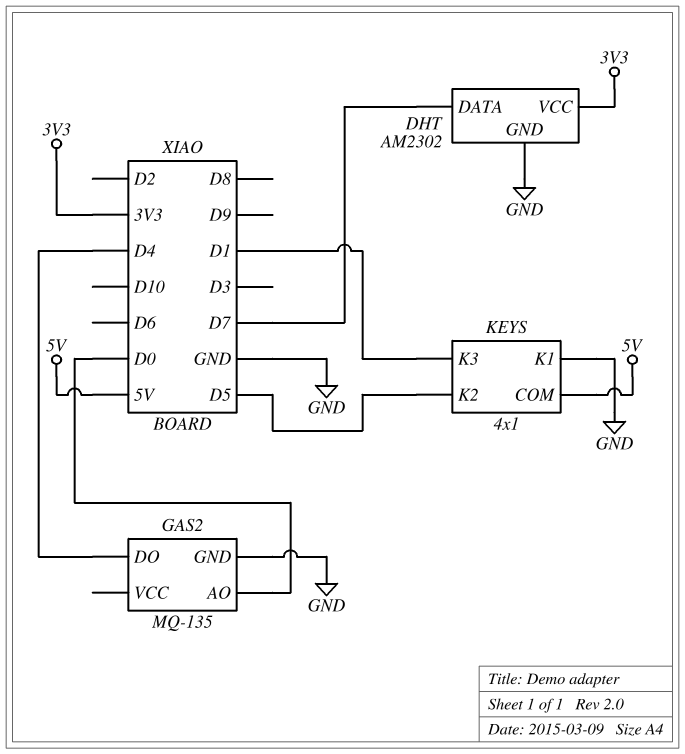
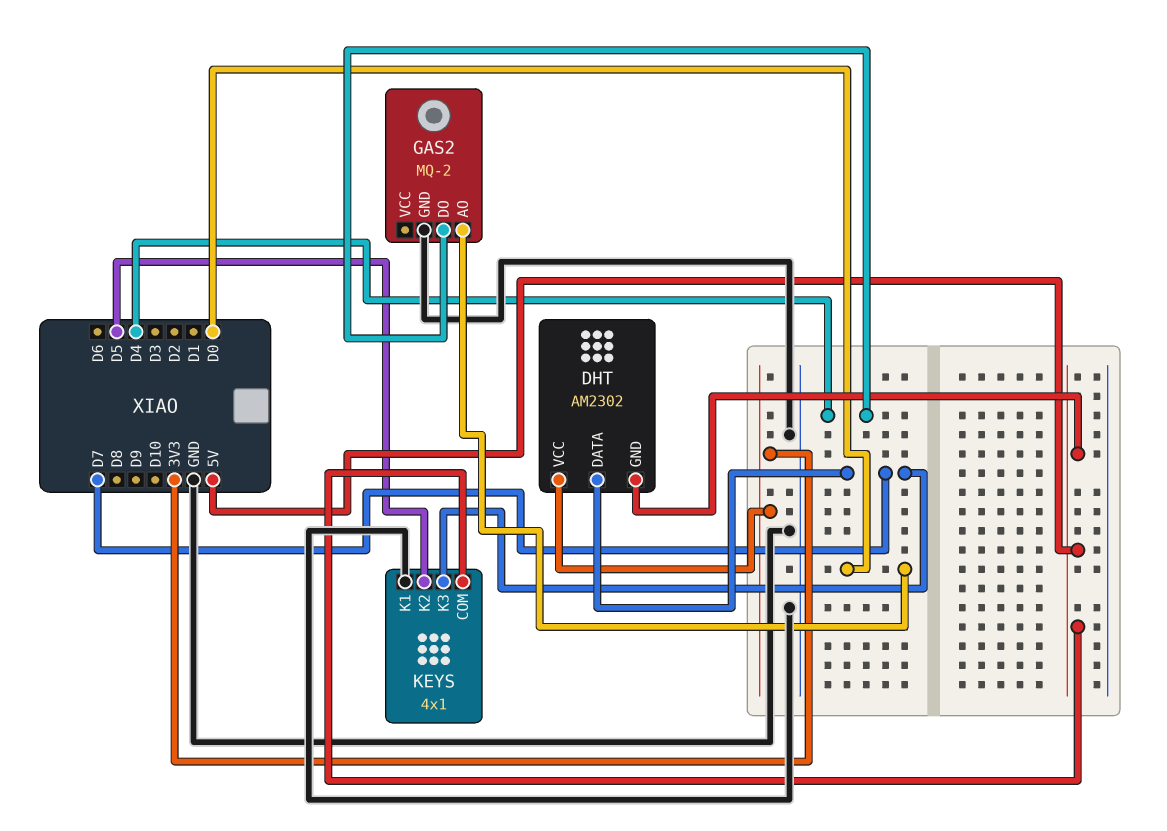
DHT pin GND: GND -> 5V
GAS2: MQ-135 -> MQ-2
KEYS pin K3: D1 -> D7

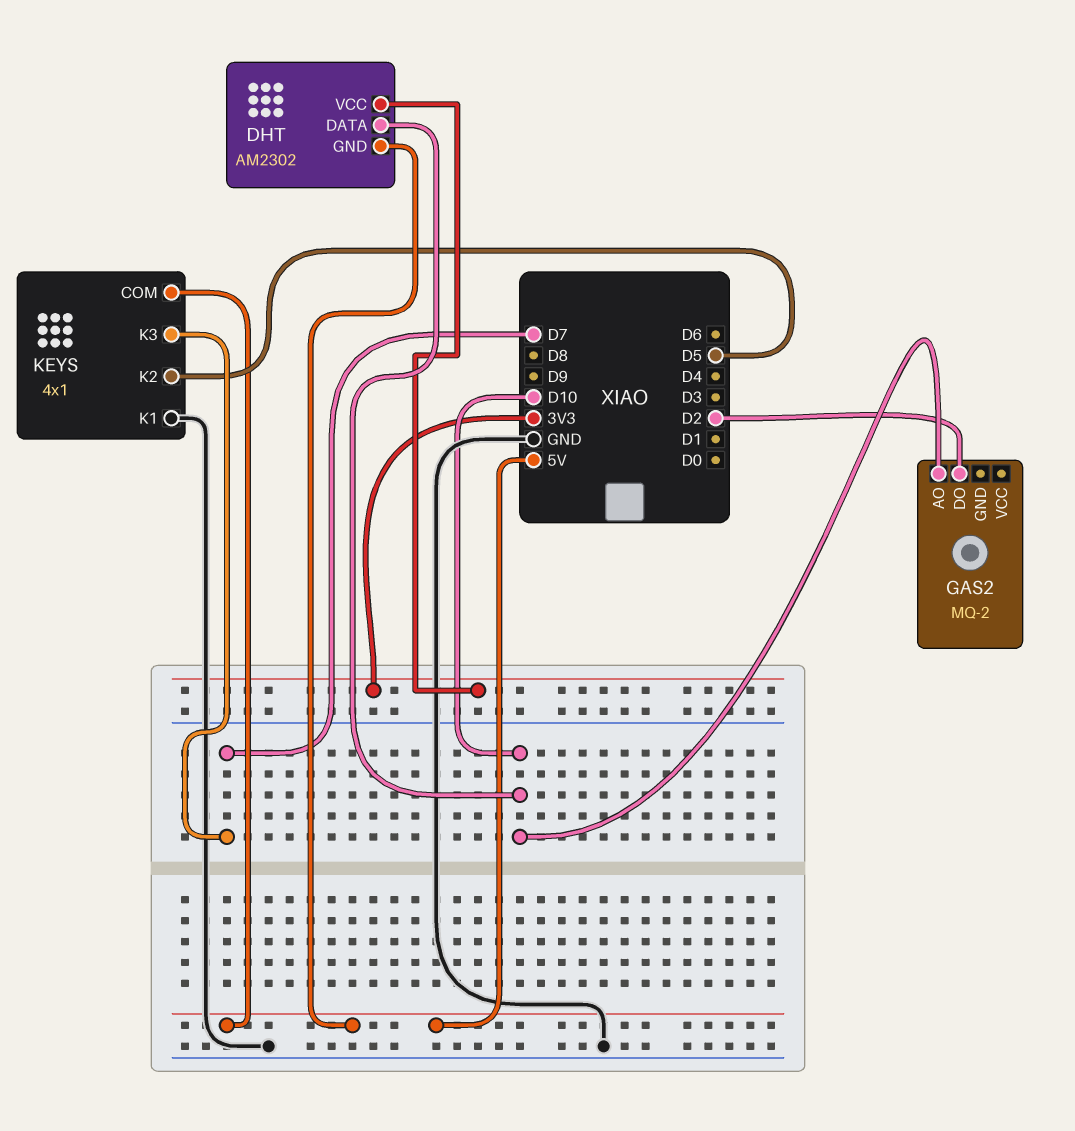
DHT pin DATA: D7 -> D10
GAS2 pin AO: D0 -> D10
GAS2 pin DO: D4 -> D2
GAS2 pin GND: GND -> none

